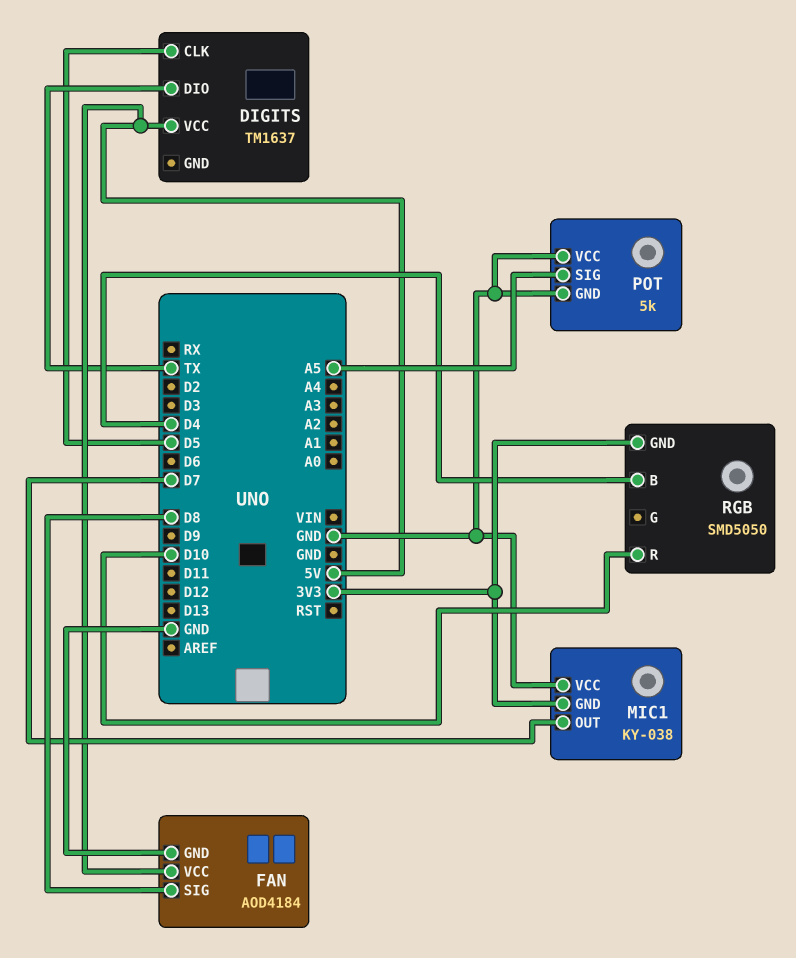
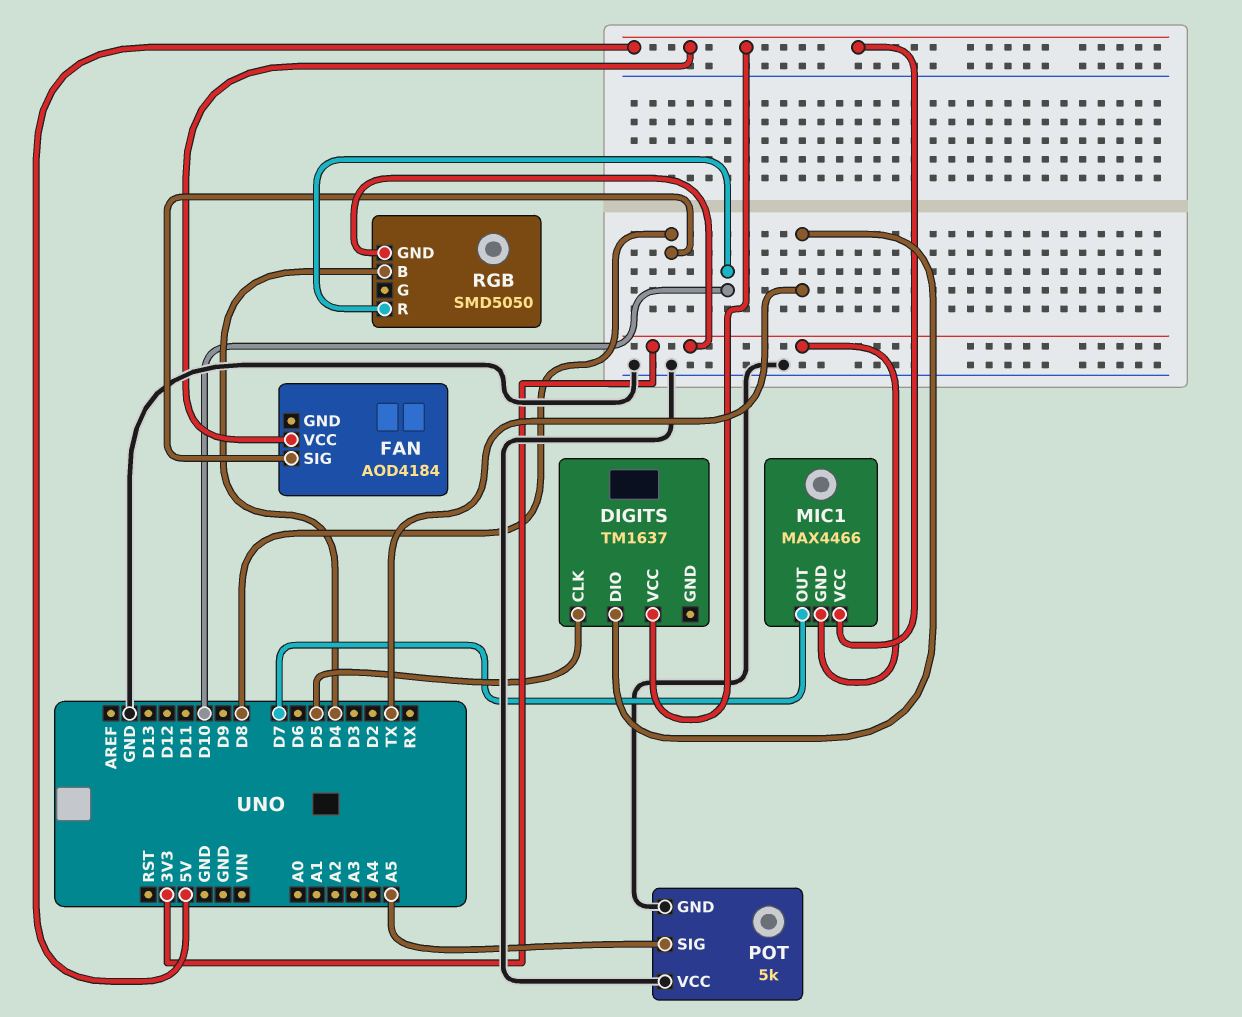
FAN pin GND: GND -> none
MIC1: KY-038 -> MAX4466
MIC1 pin VCC: GND -> 5V

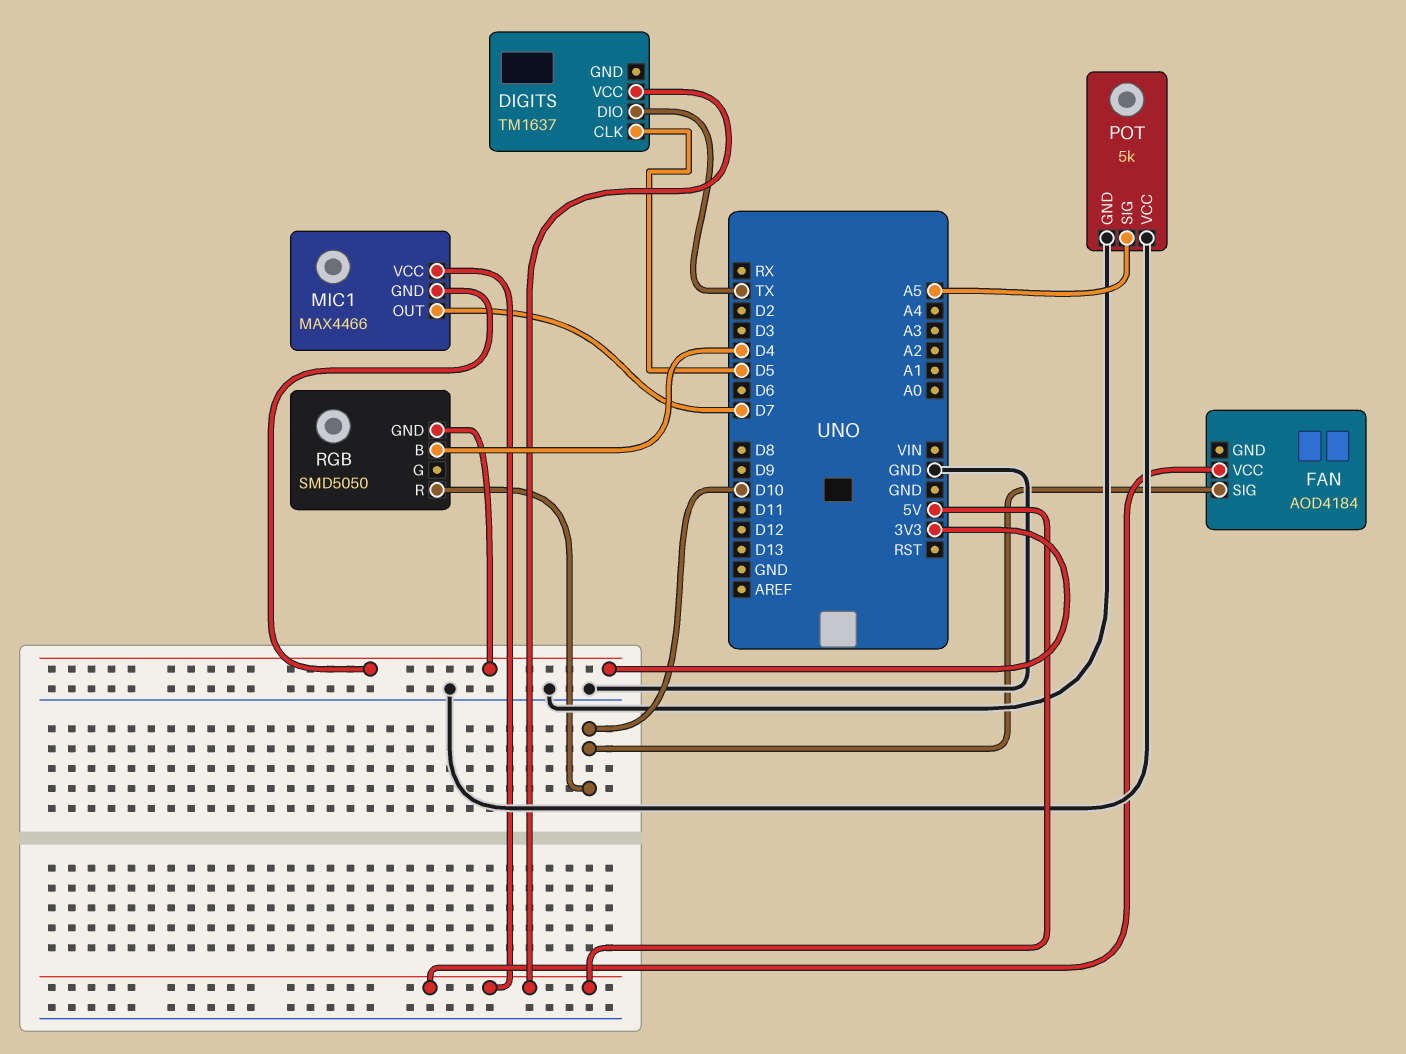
FAN pin SIG: D8 -> D10

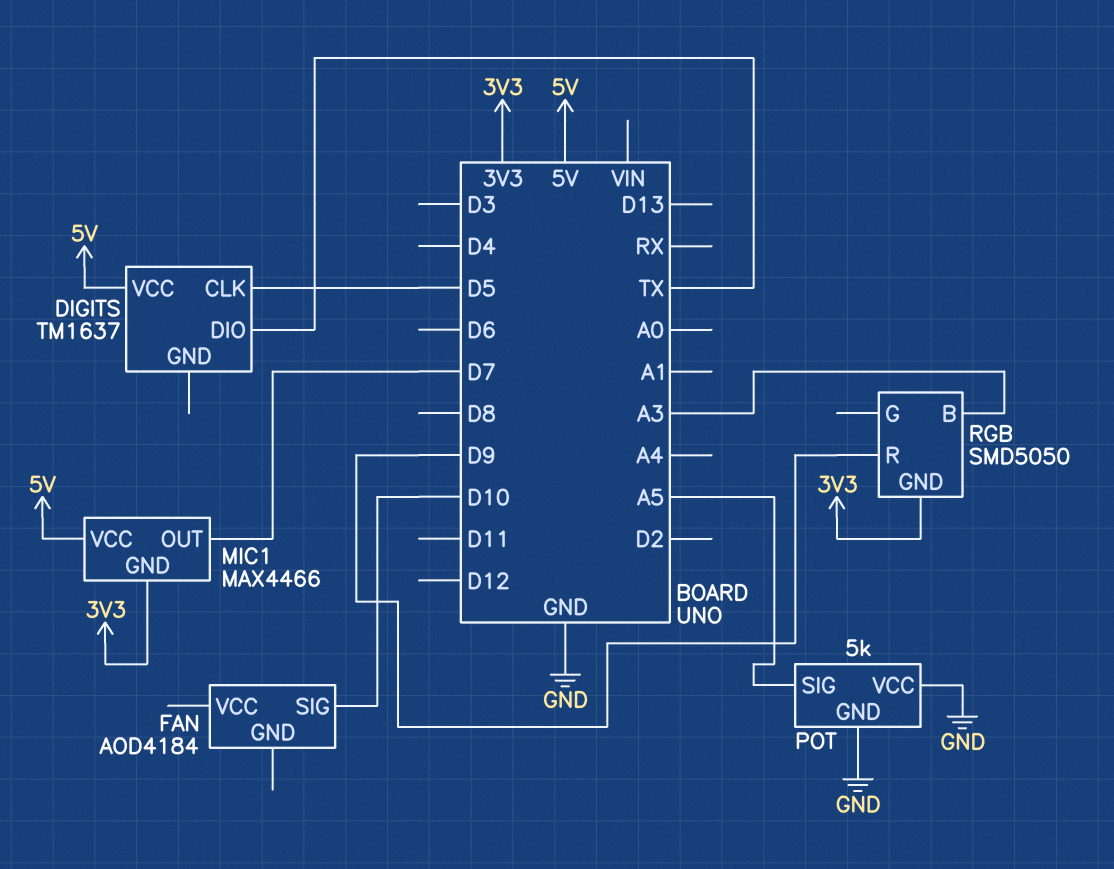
FAN pin VCC: 5V -> none
RGB pin B: D4 -> A3
RGB pin R: D10 -> D9

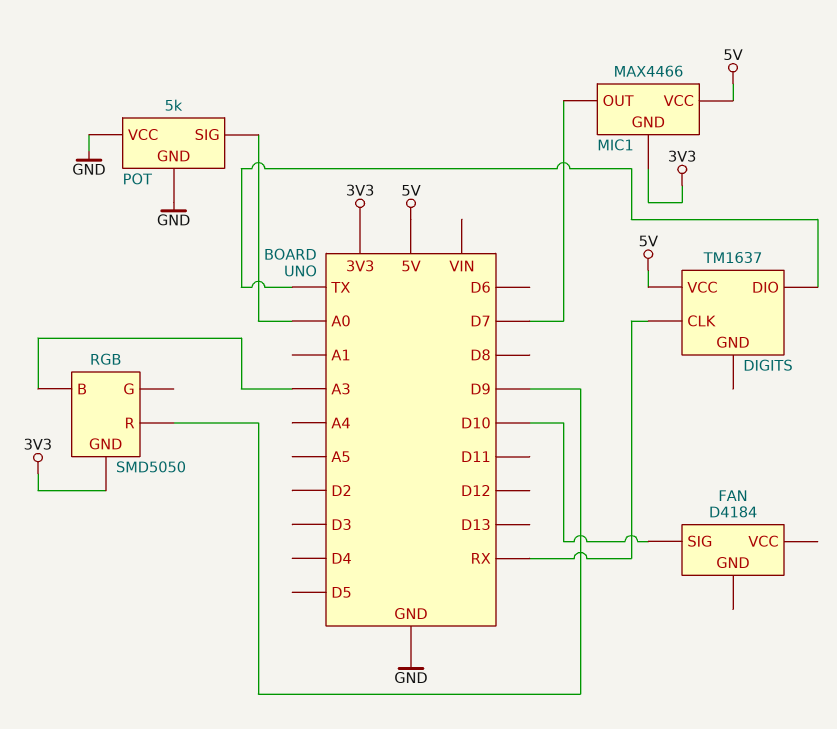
DIGITS pin CLK: D5 -> RX
FAN: AOD4184 -> D4184
POT pin SIG: A5 -> A0

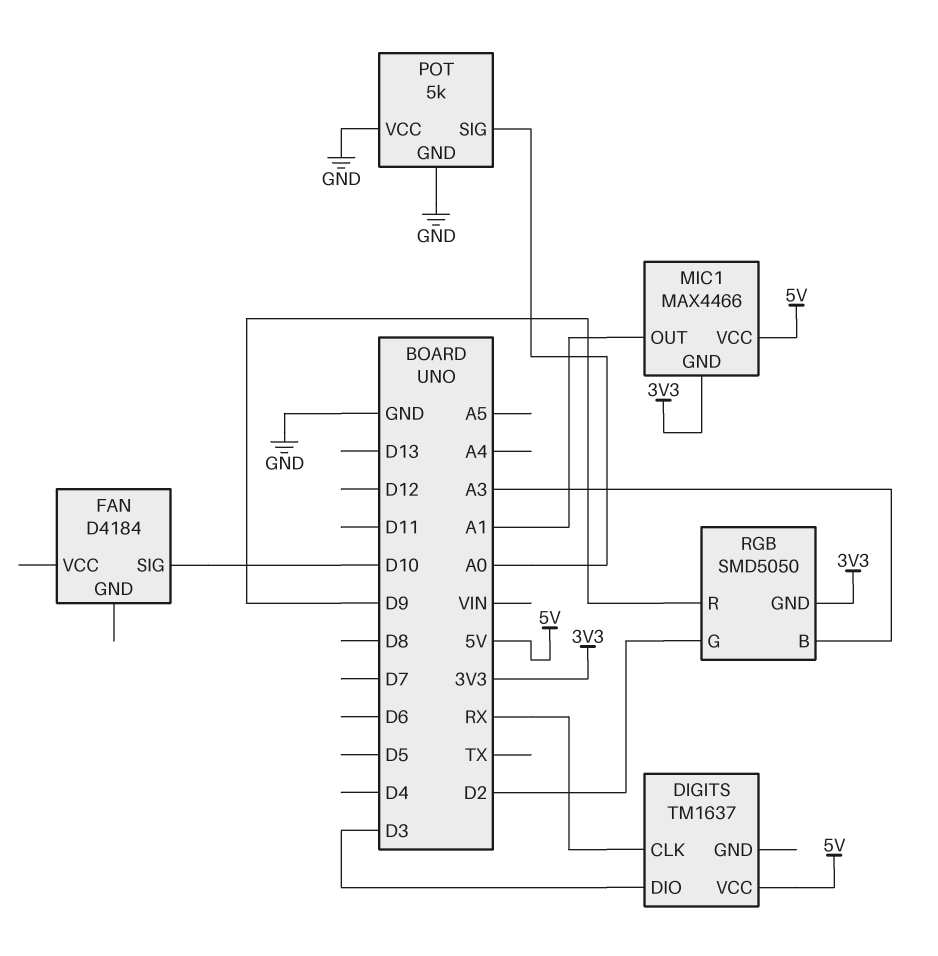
DIGITS pin DIO: TX -> D3
MIC1 pin OUT: D7 -> A1
RGB pin G: none -> D2

